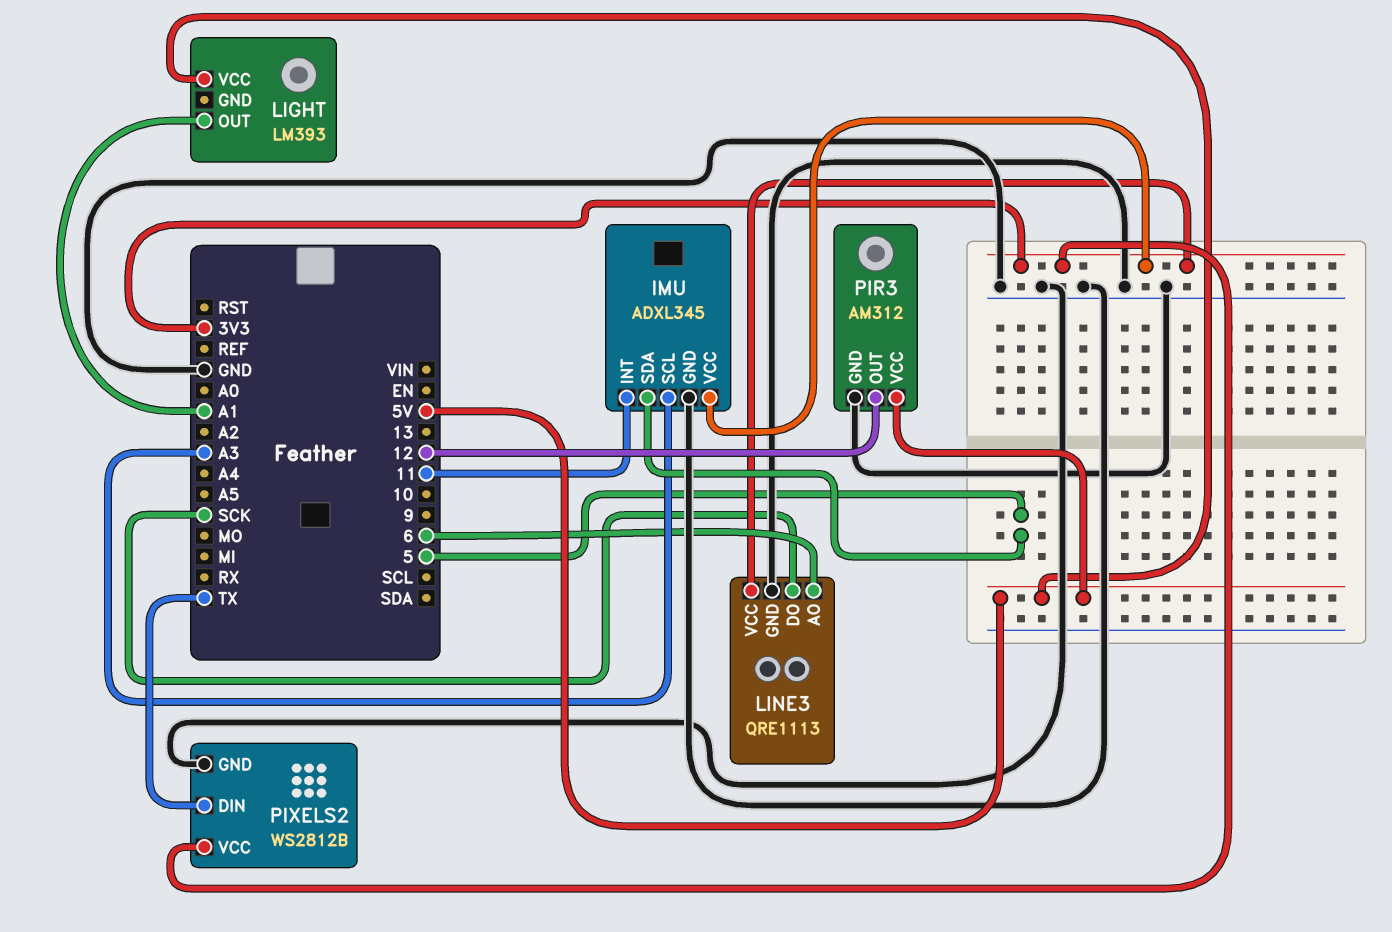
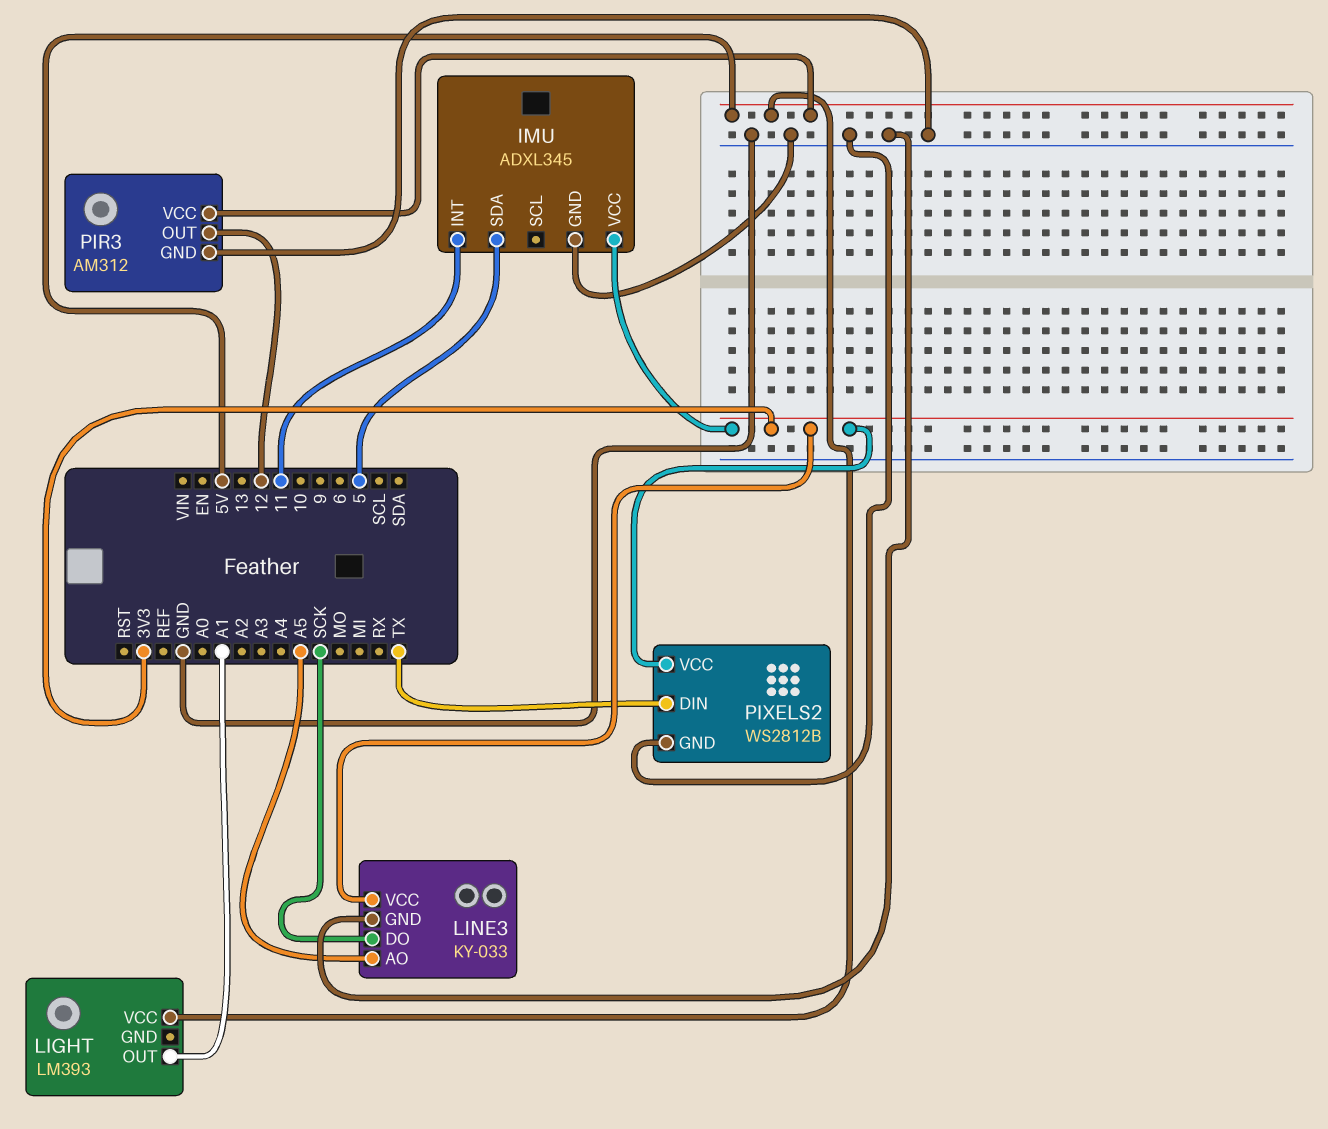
IMU pin SCL: A3 -> none
LINE3: QRE1113 -> KY-033
LINE3 pin AO: 6 -> A5

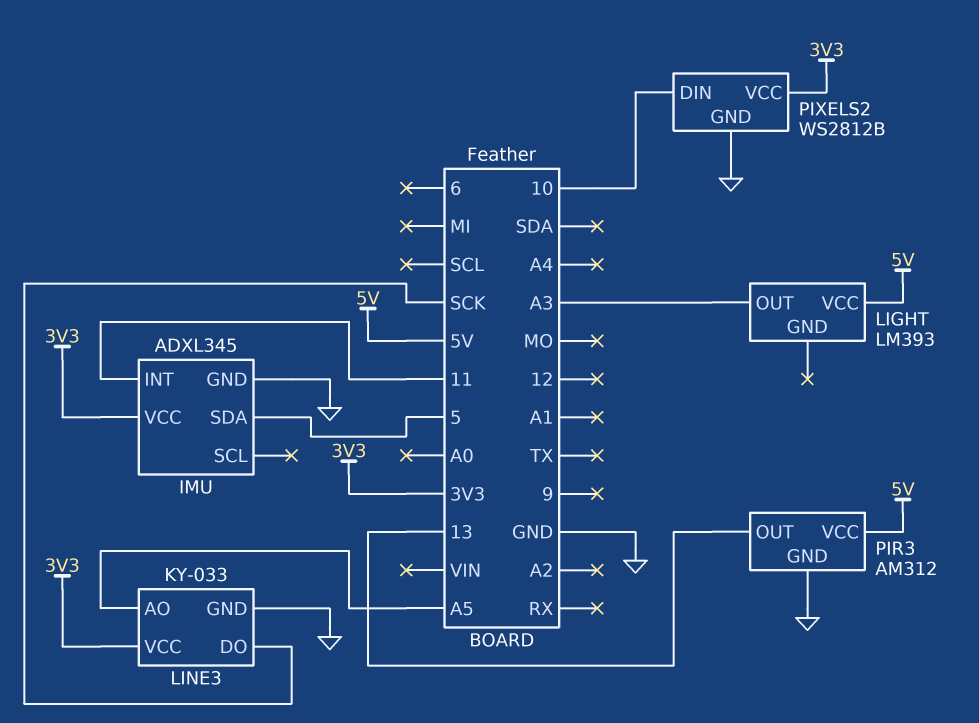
LIGHT pin OUT: A1 -> A3
PIR3 pin OUT: 12 -> 13
PIXELS2 pin DIN: TX -> 10

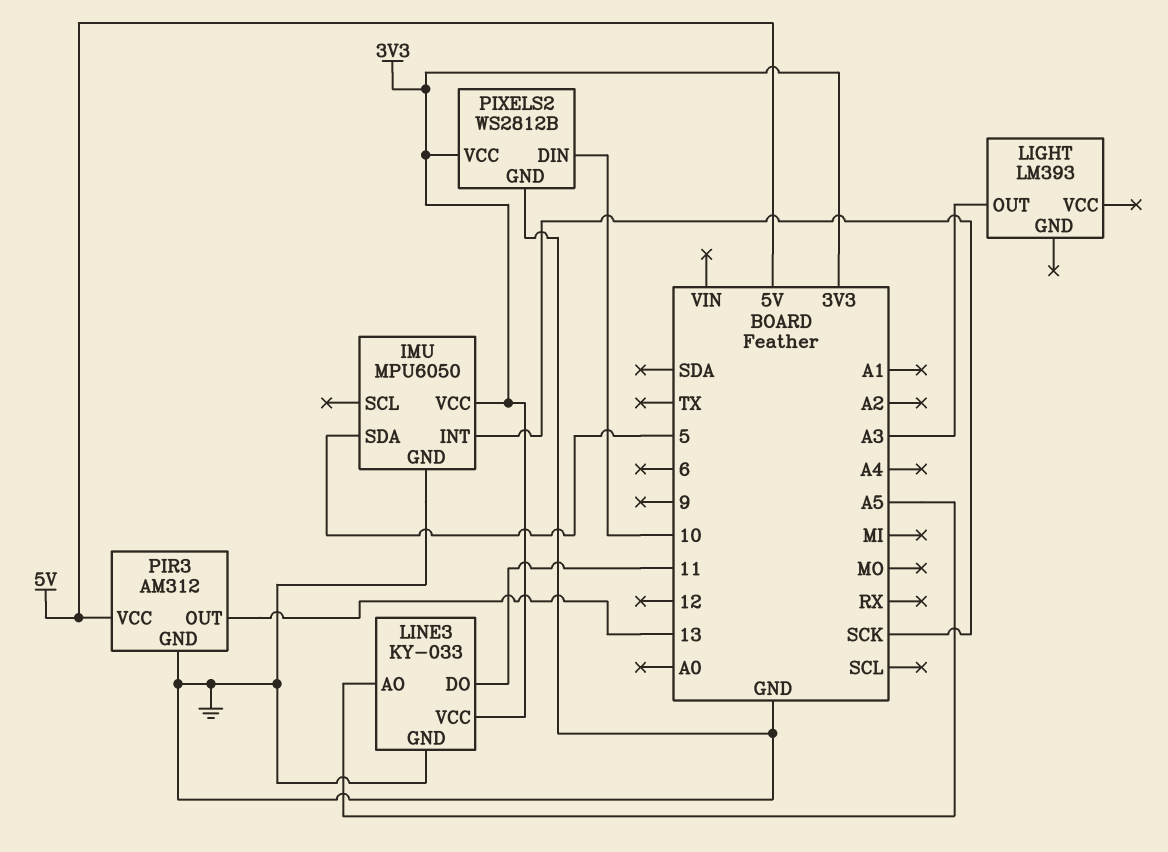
IMU: ADXL345 -> MPU6050
IMU pin INT: 11 -> SCK
LIGHT pin VCC: 5V -> none
LINE3 pin DO: SCK -> 11

